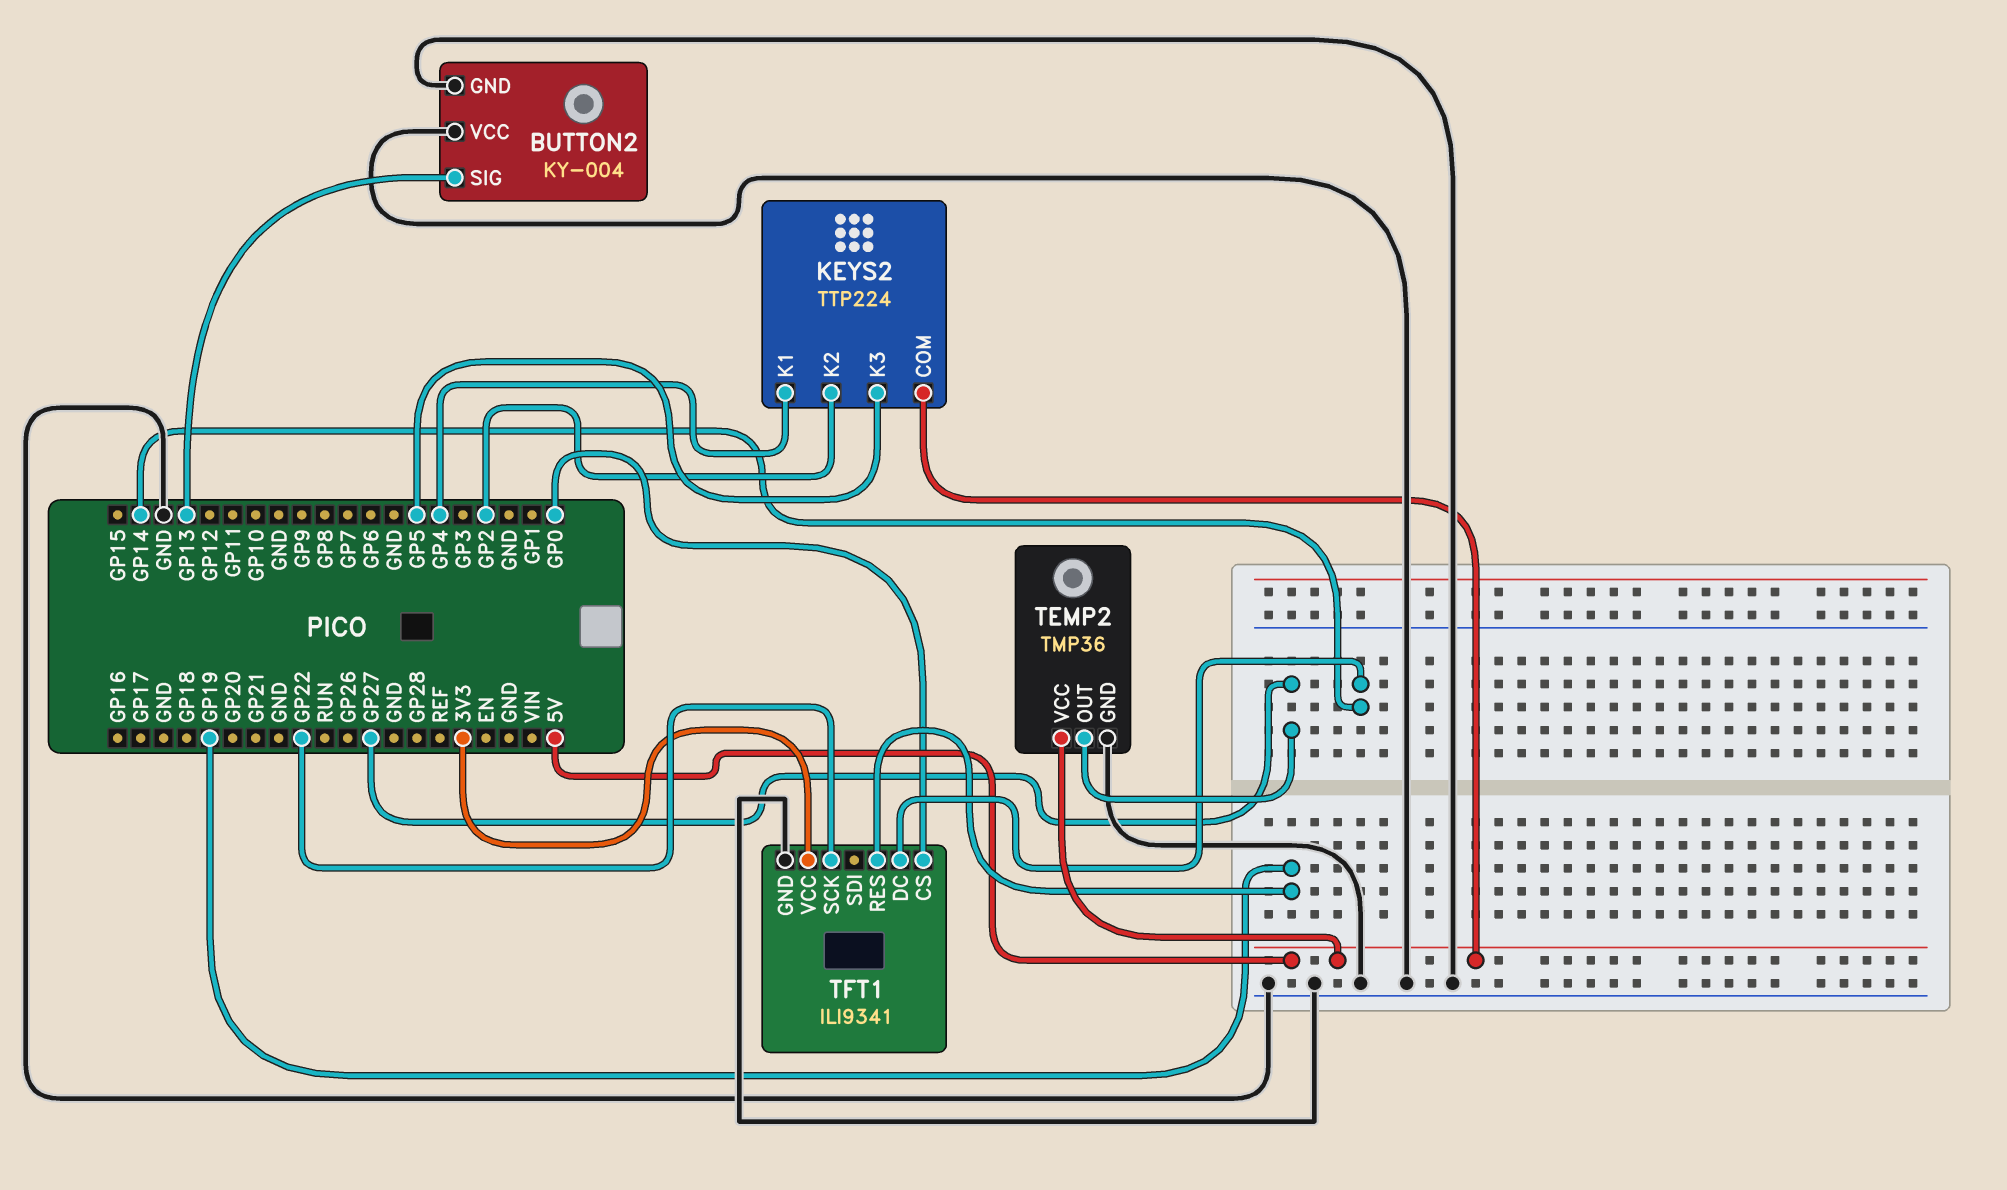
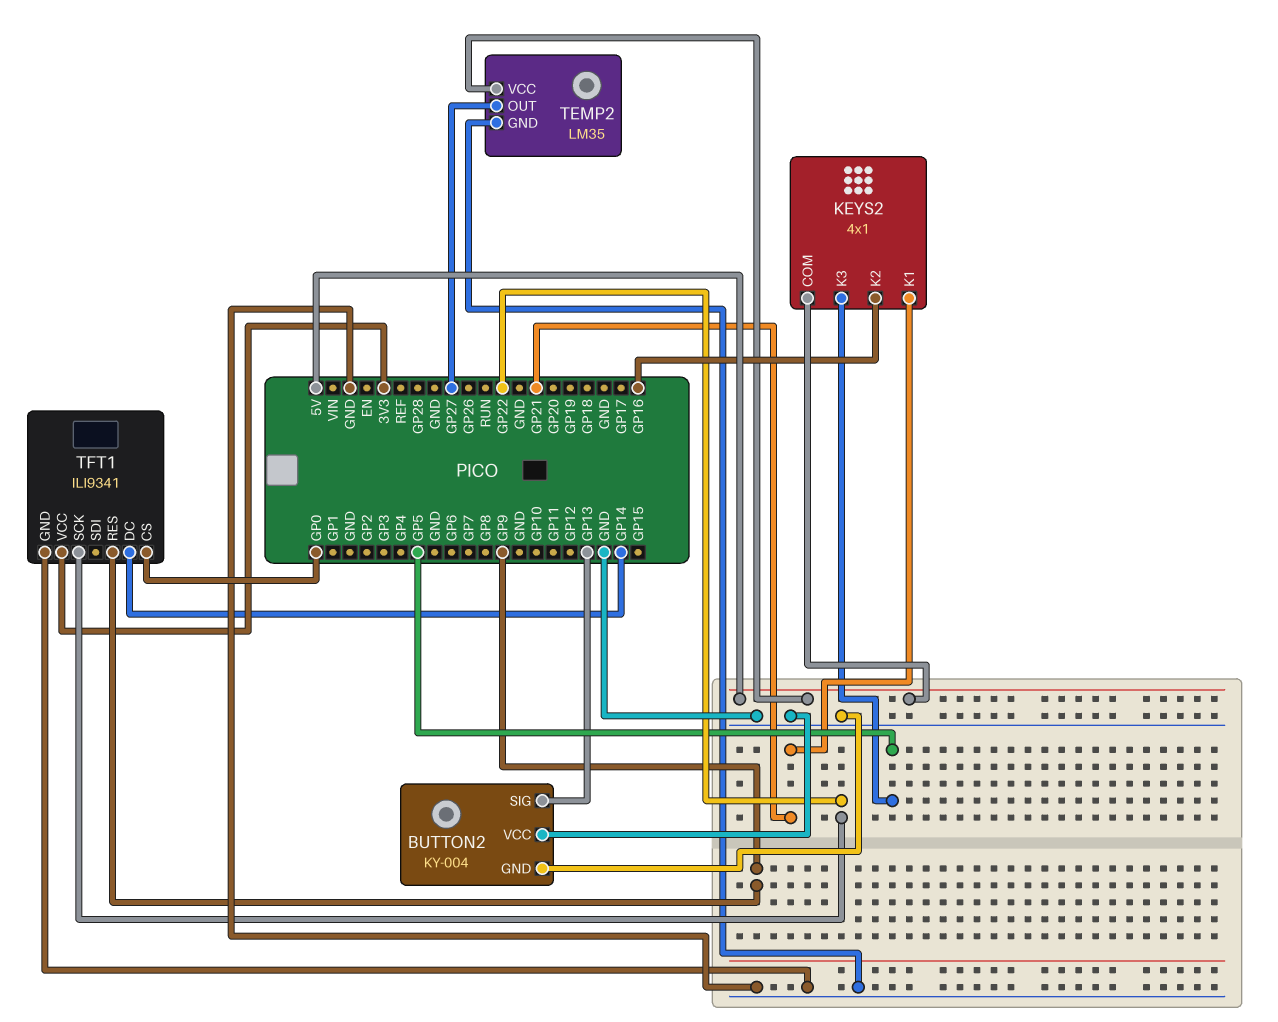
KEYS2: TTP224 -> 4x1
KEYS2 pin K1: GP4 -> GP21
KEYS2 pin K2: GP2 -> GP16
TEMP2: TMP36 -> LM35
TFT1 pin RES: GP19 -> GP9

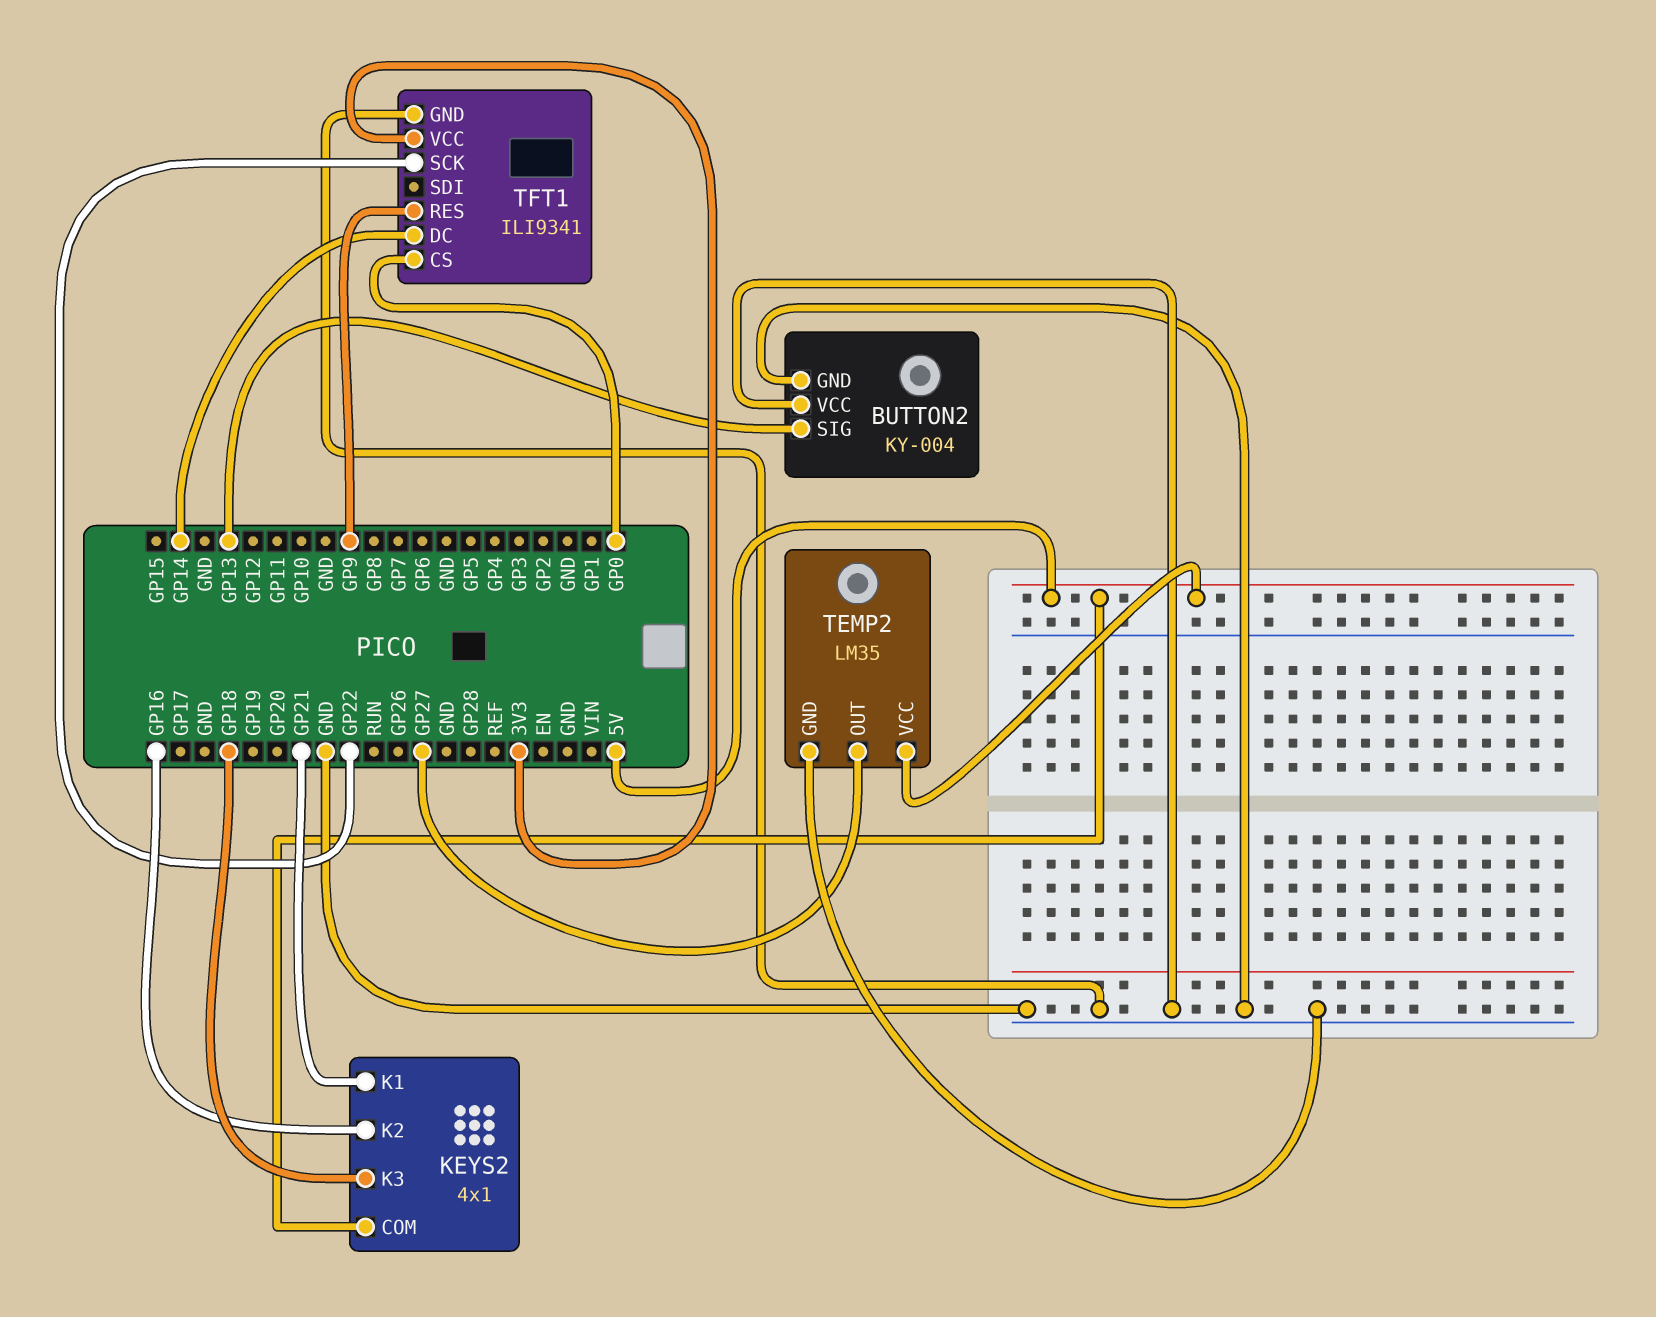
KEYS2 pin K3: GP5 -> GP18

